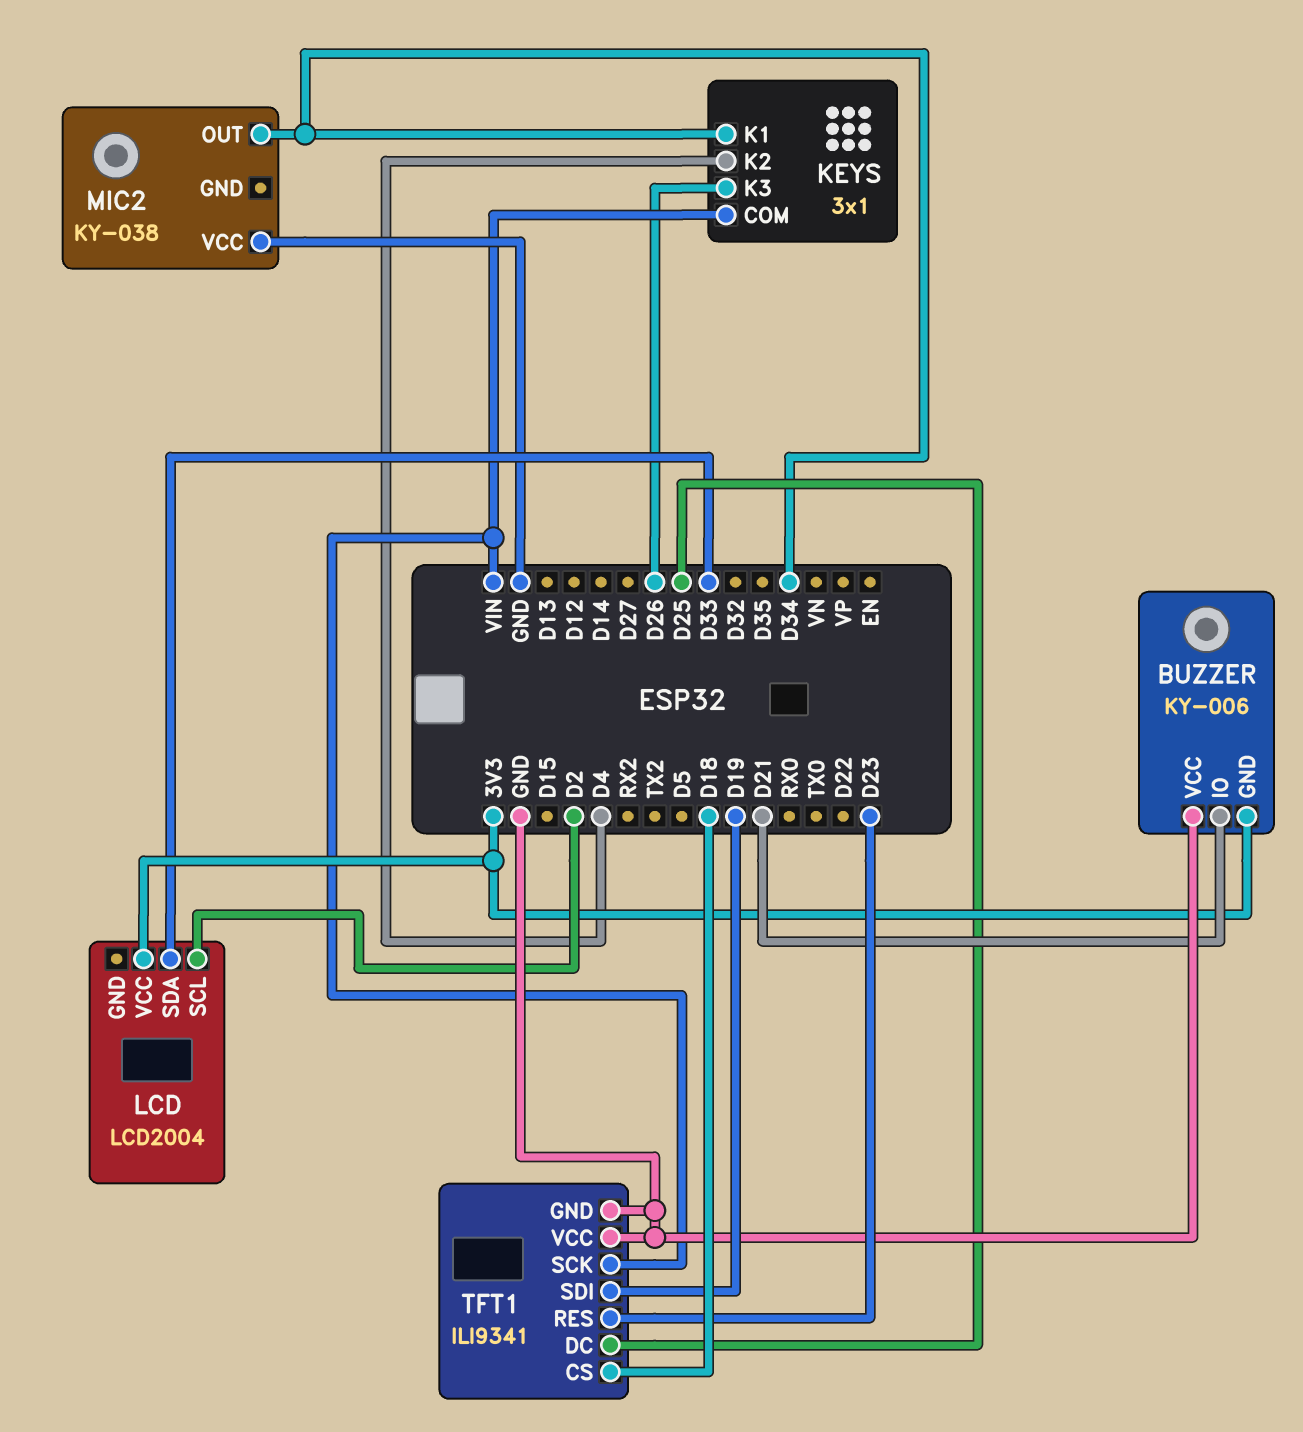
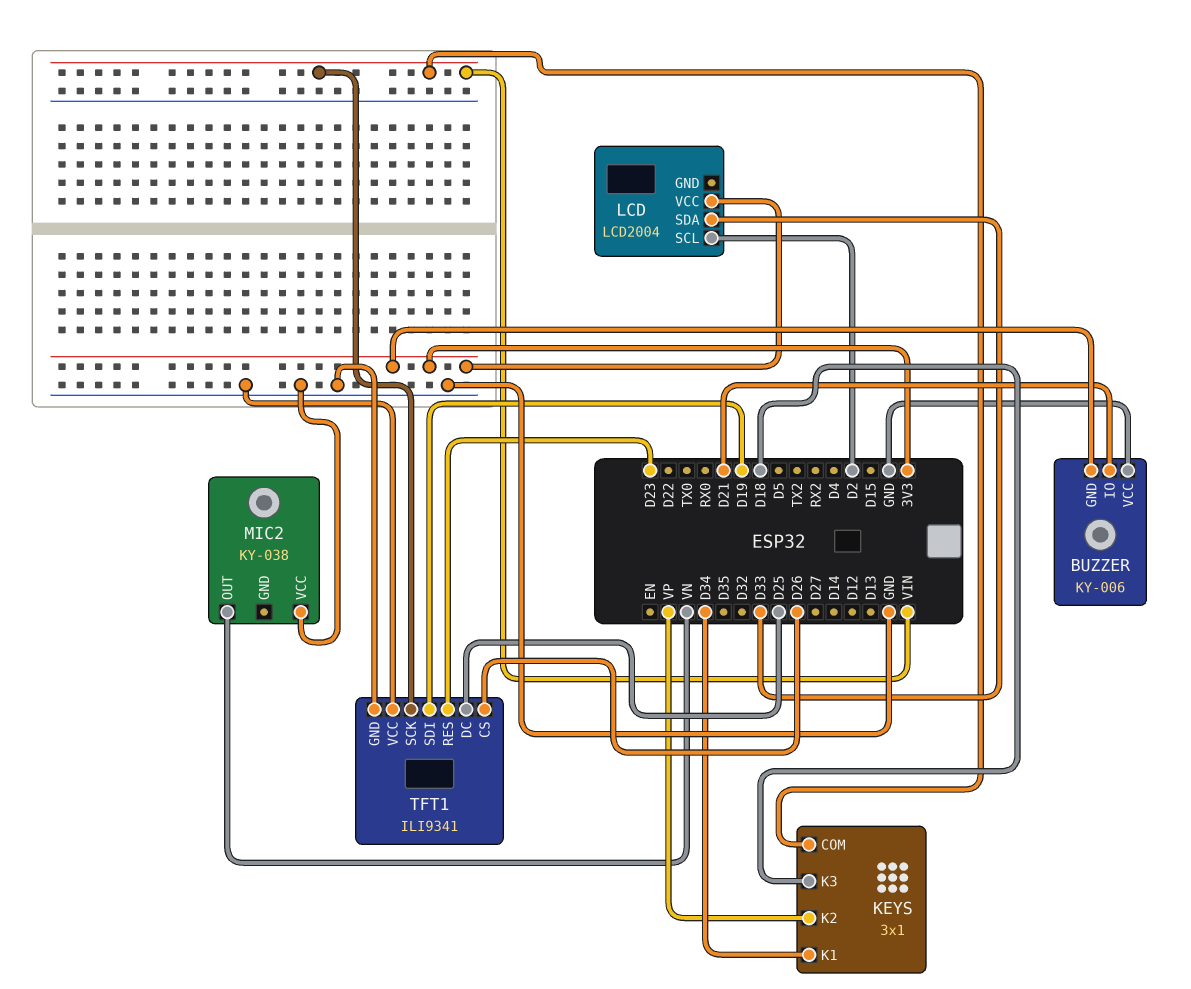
KEYS pin K2: D4 -> VP
KEYS pin K3: D26 -> D18
MIC2 pin OUT: D34 -> VN
TFT1 pin CS: D18 -> D26

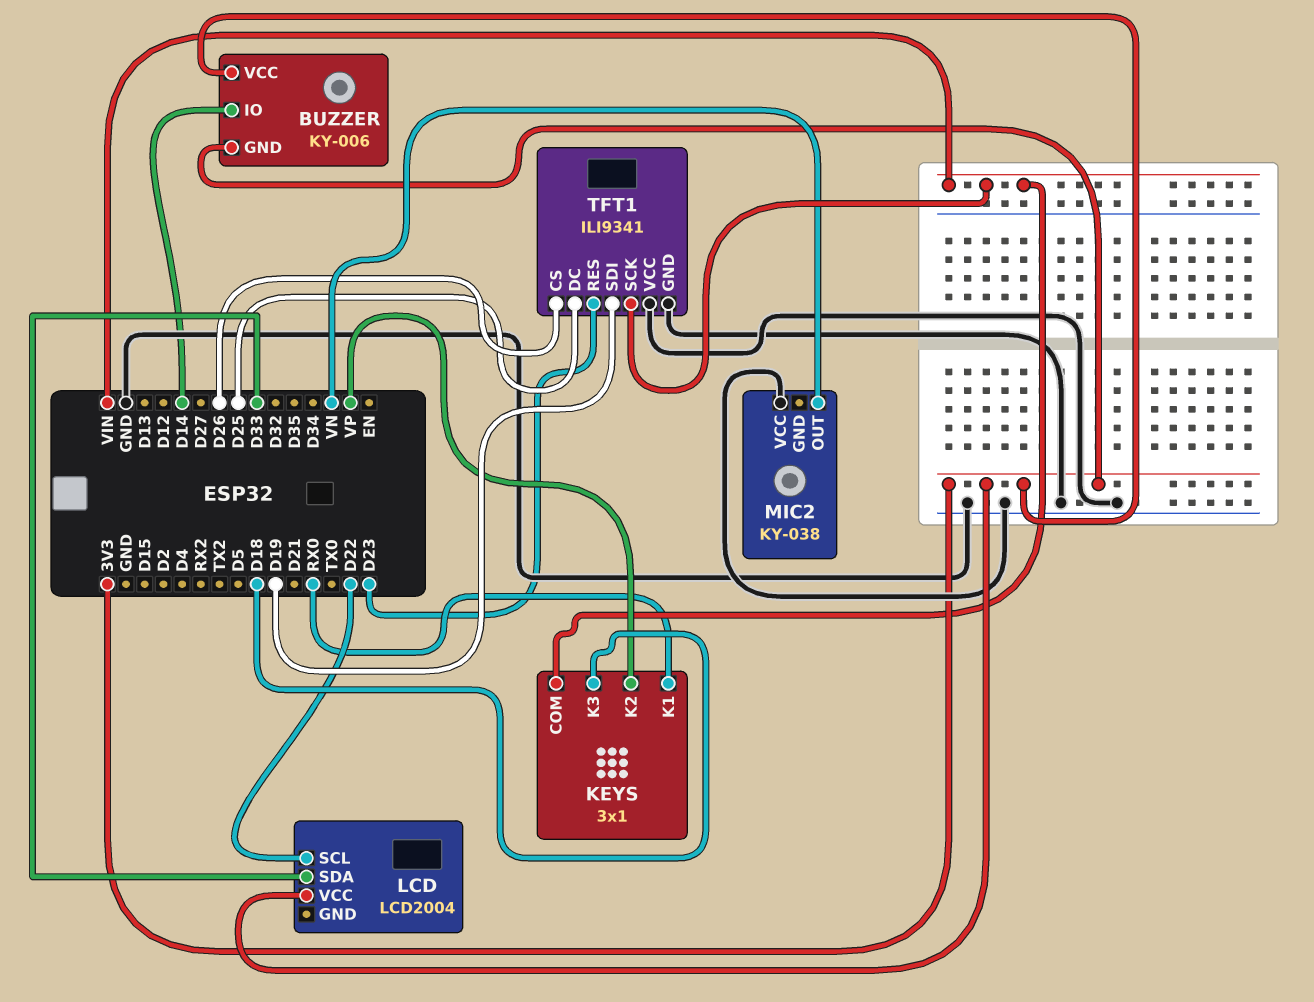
BUZZER pin IO: D21 -> D14
BUZZER pin VCC: GND -> 3V3
KEYS pin K1: D34 -> RX0
LCD pin SCL: D2 -> D22

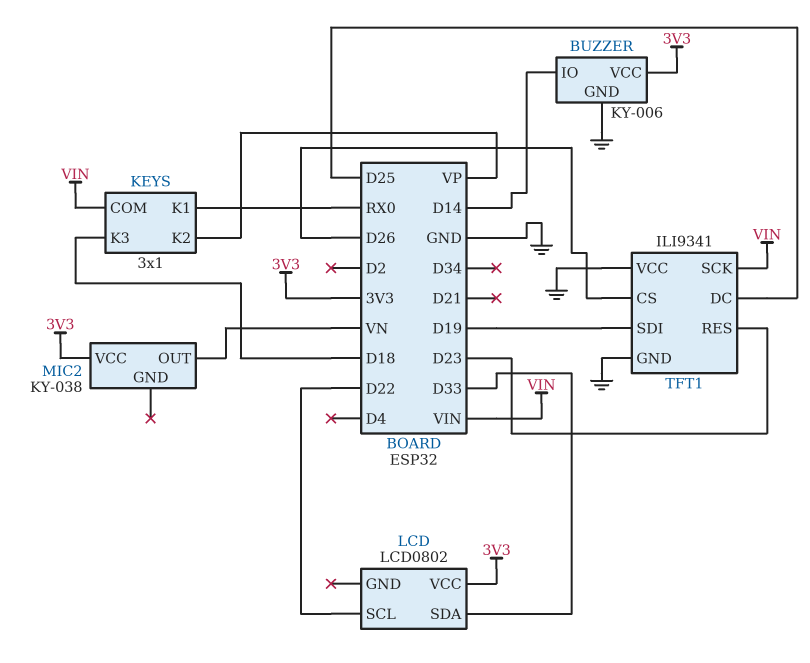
BUZZER pin GND: 3V3 -> GND
LCD: LCD2004 -> LCD0802
MIC2 pin VCC: GND -> 3V3

